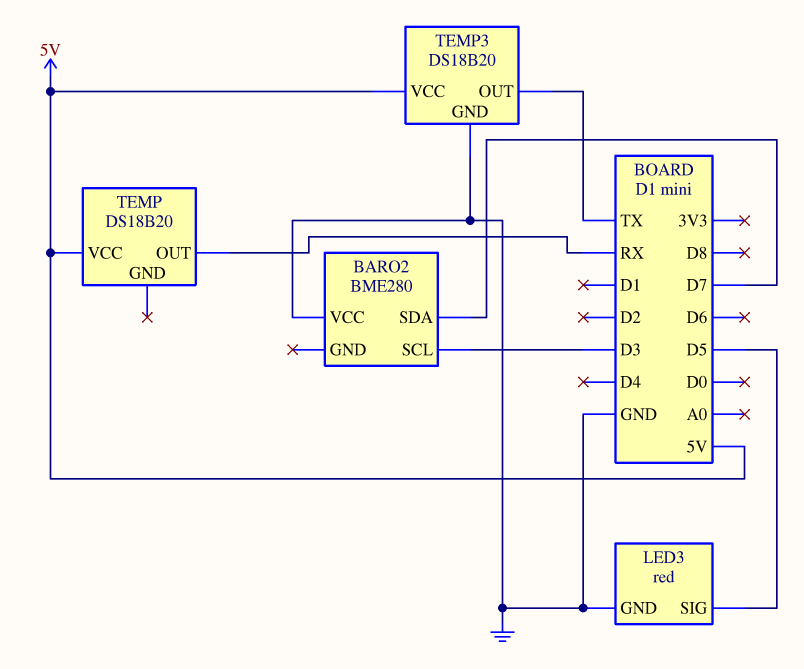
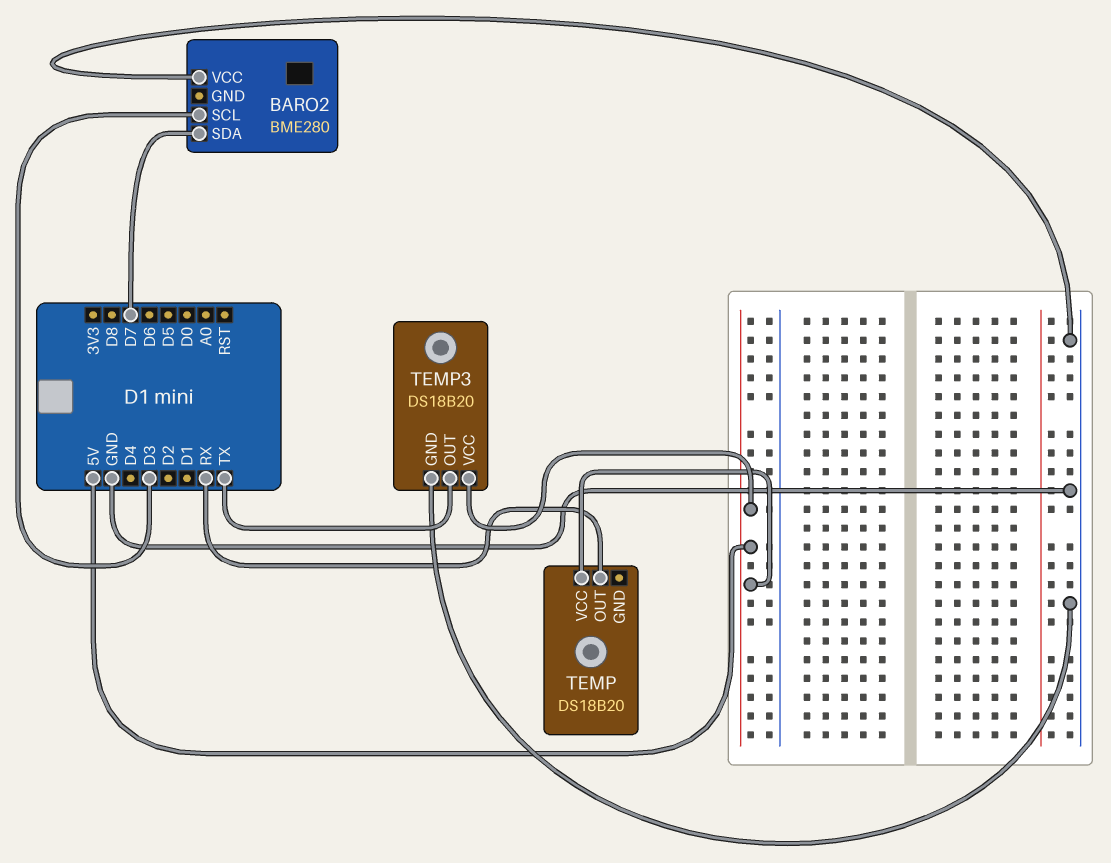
LED3: red -> none
LED3 pin GND: GND -> none
LED3 pin SIG: D5 -> none

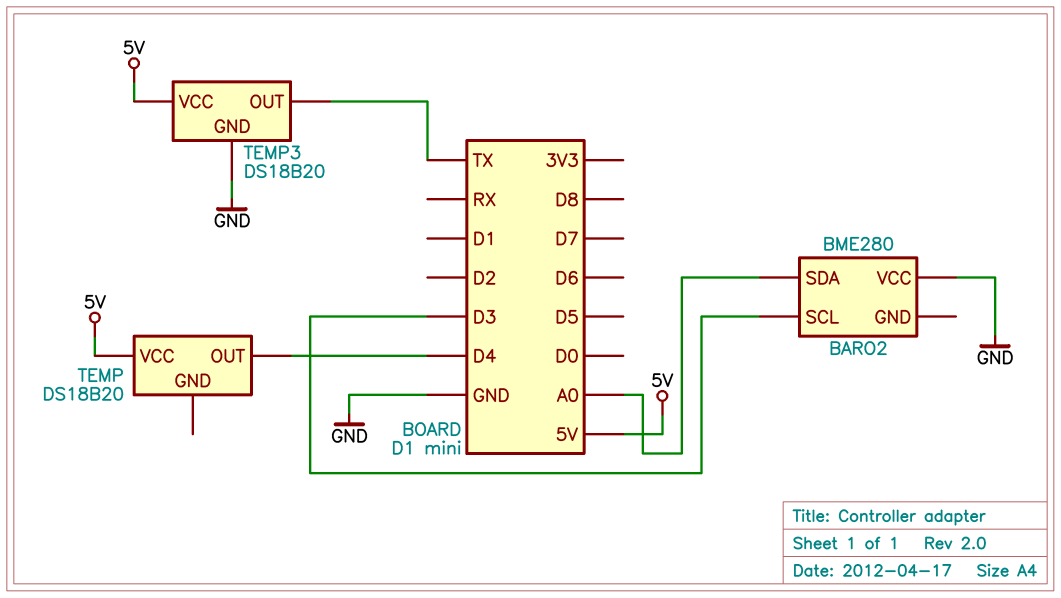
BARO2 pin SDA: D7 -> A0
TEMP pin OUT: RX -> D4

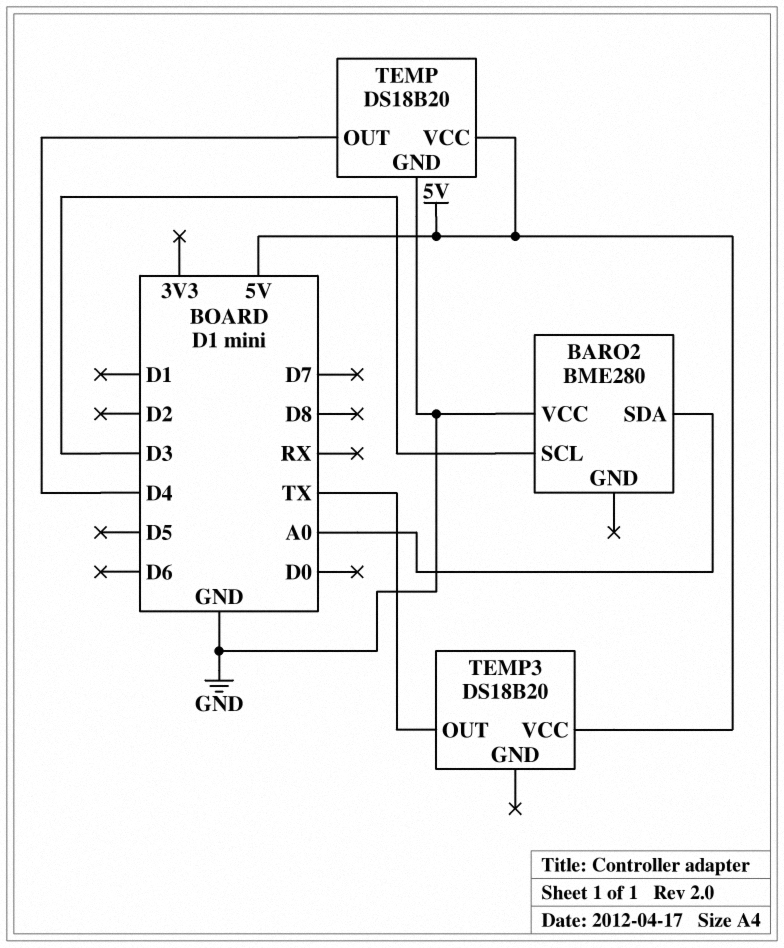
TEMP pin GND: none -> GND
TEMP3 pin GND: GND -> none

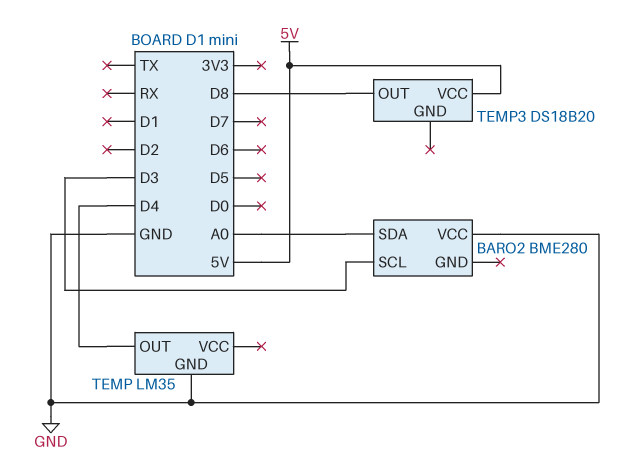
TEMP: DS18B20 -> LM35
TEMP pin VCC: 5V -> none
TEMP3 pin OUT: TX -> D8

